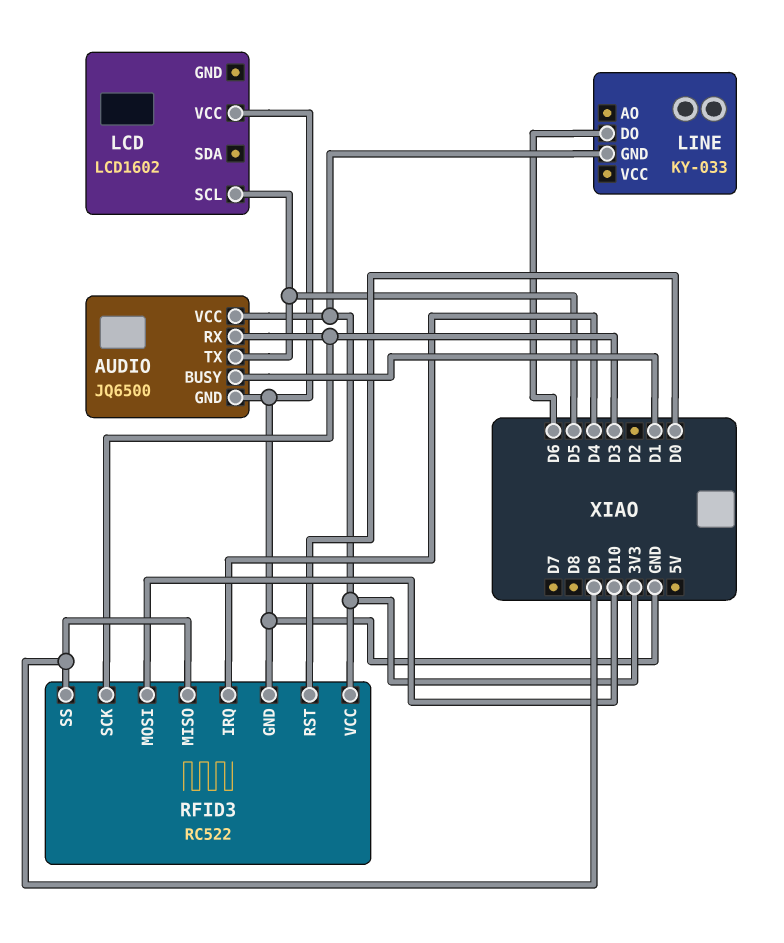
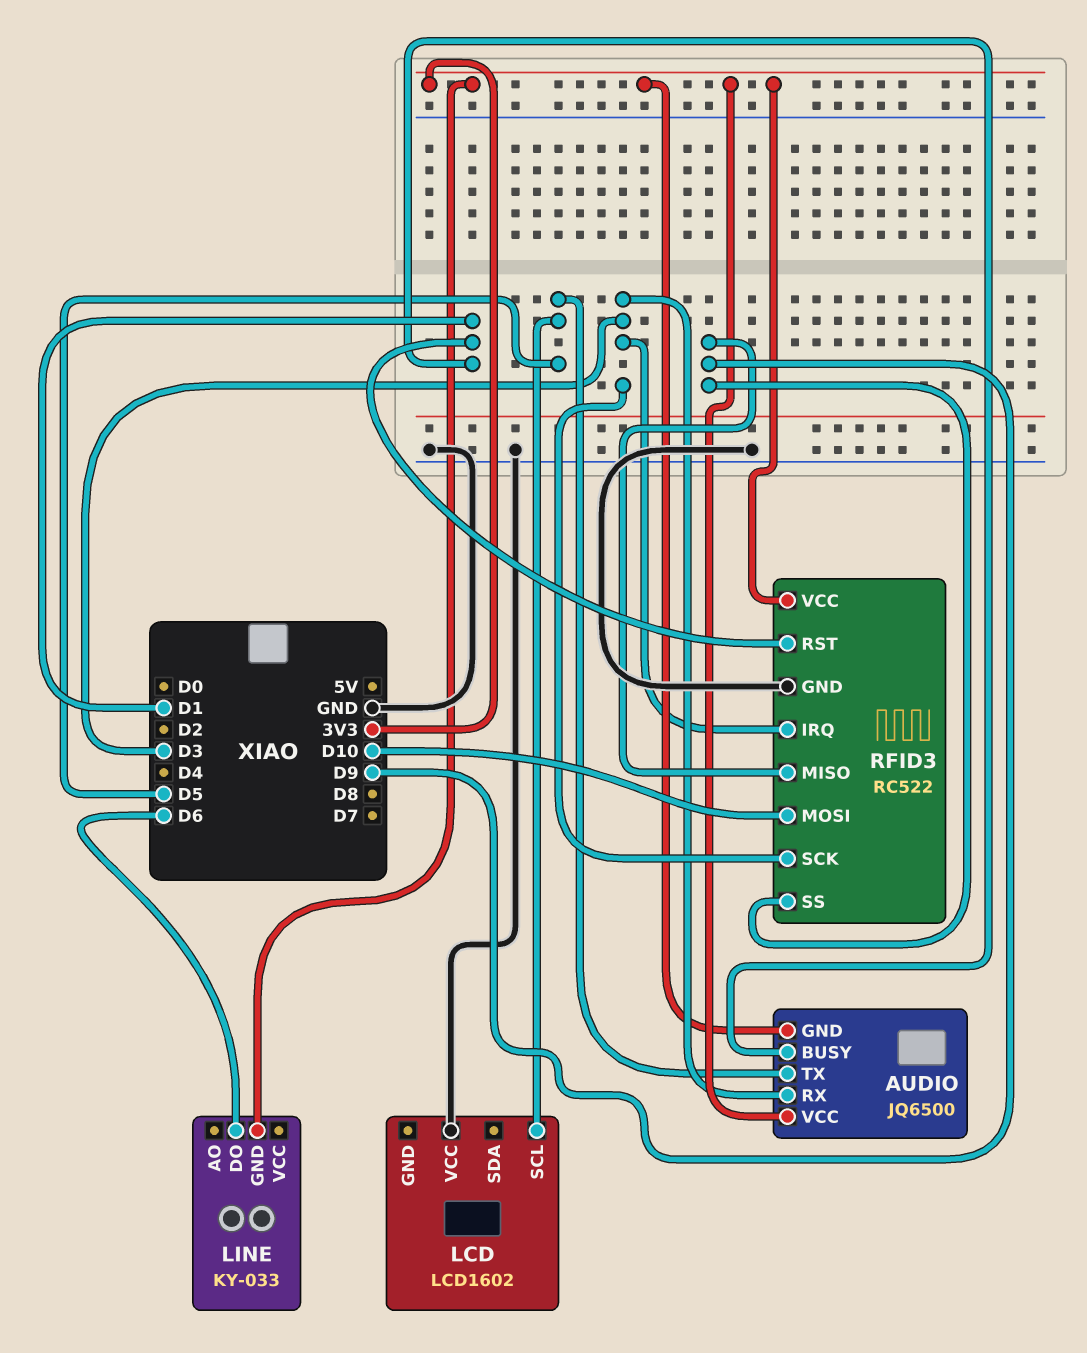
AUDIO pin GND: GND -> 3V3
RFID3 pin IRQ: D4 -> D3
RFID3 pin RST: D0 -> D1

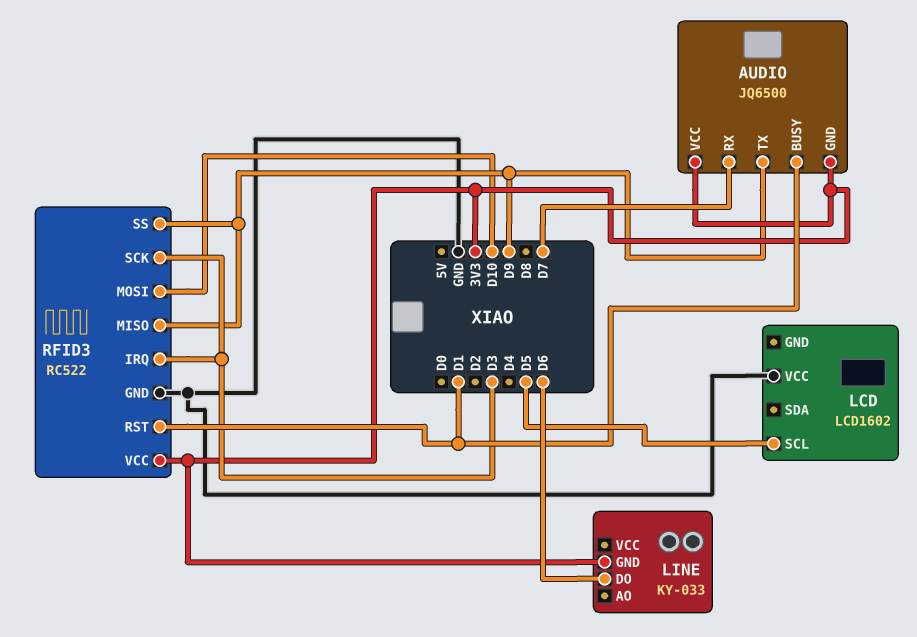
AUDIO pin RX: D3 -> D7
AUDIO pin TX: D5 -> D9

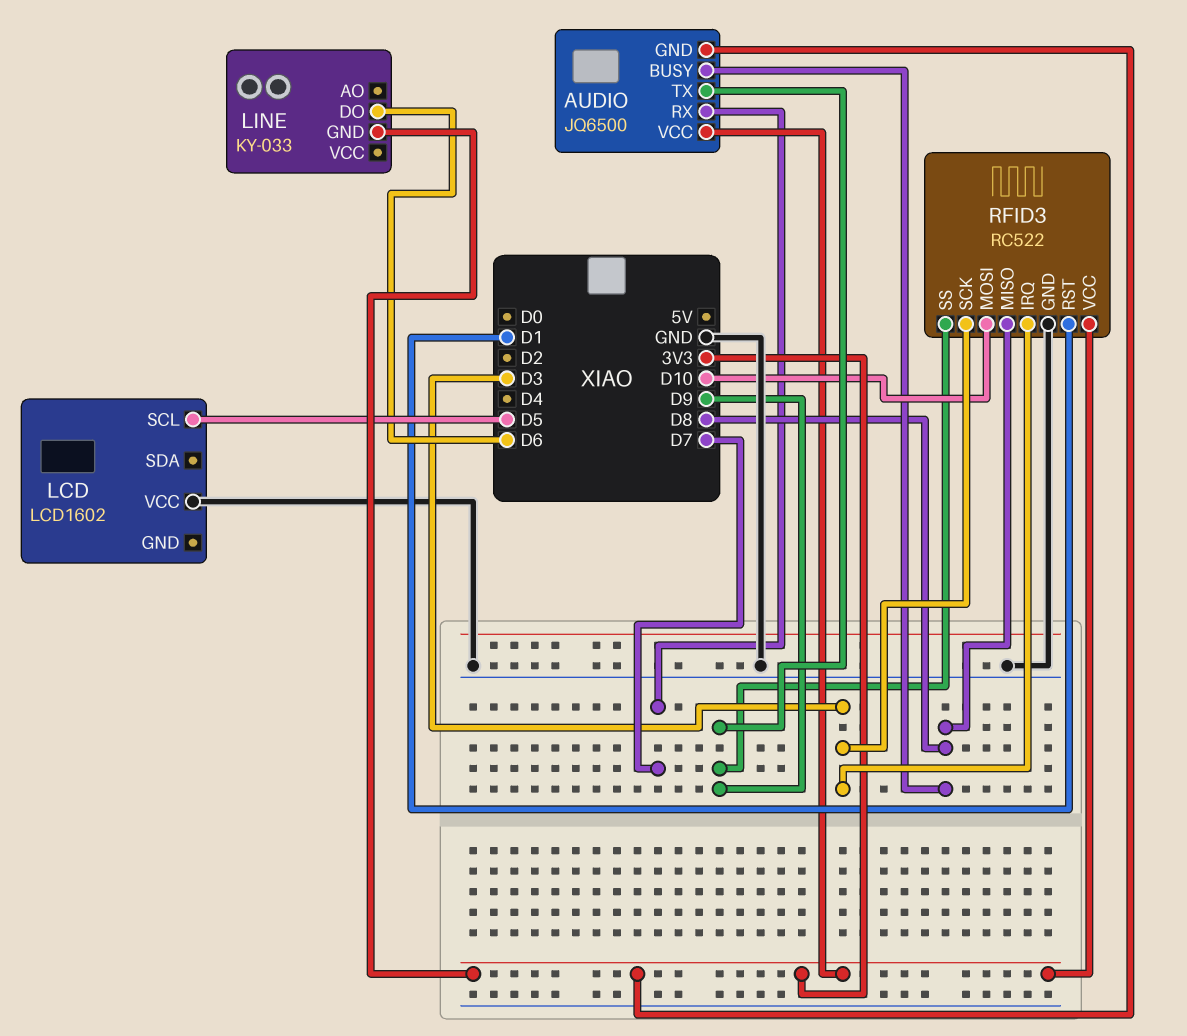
AUDIO pin BUSY: D1 -> D8
RFID3 pin MISO: D9 -> D8

